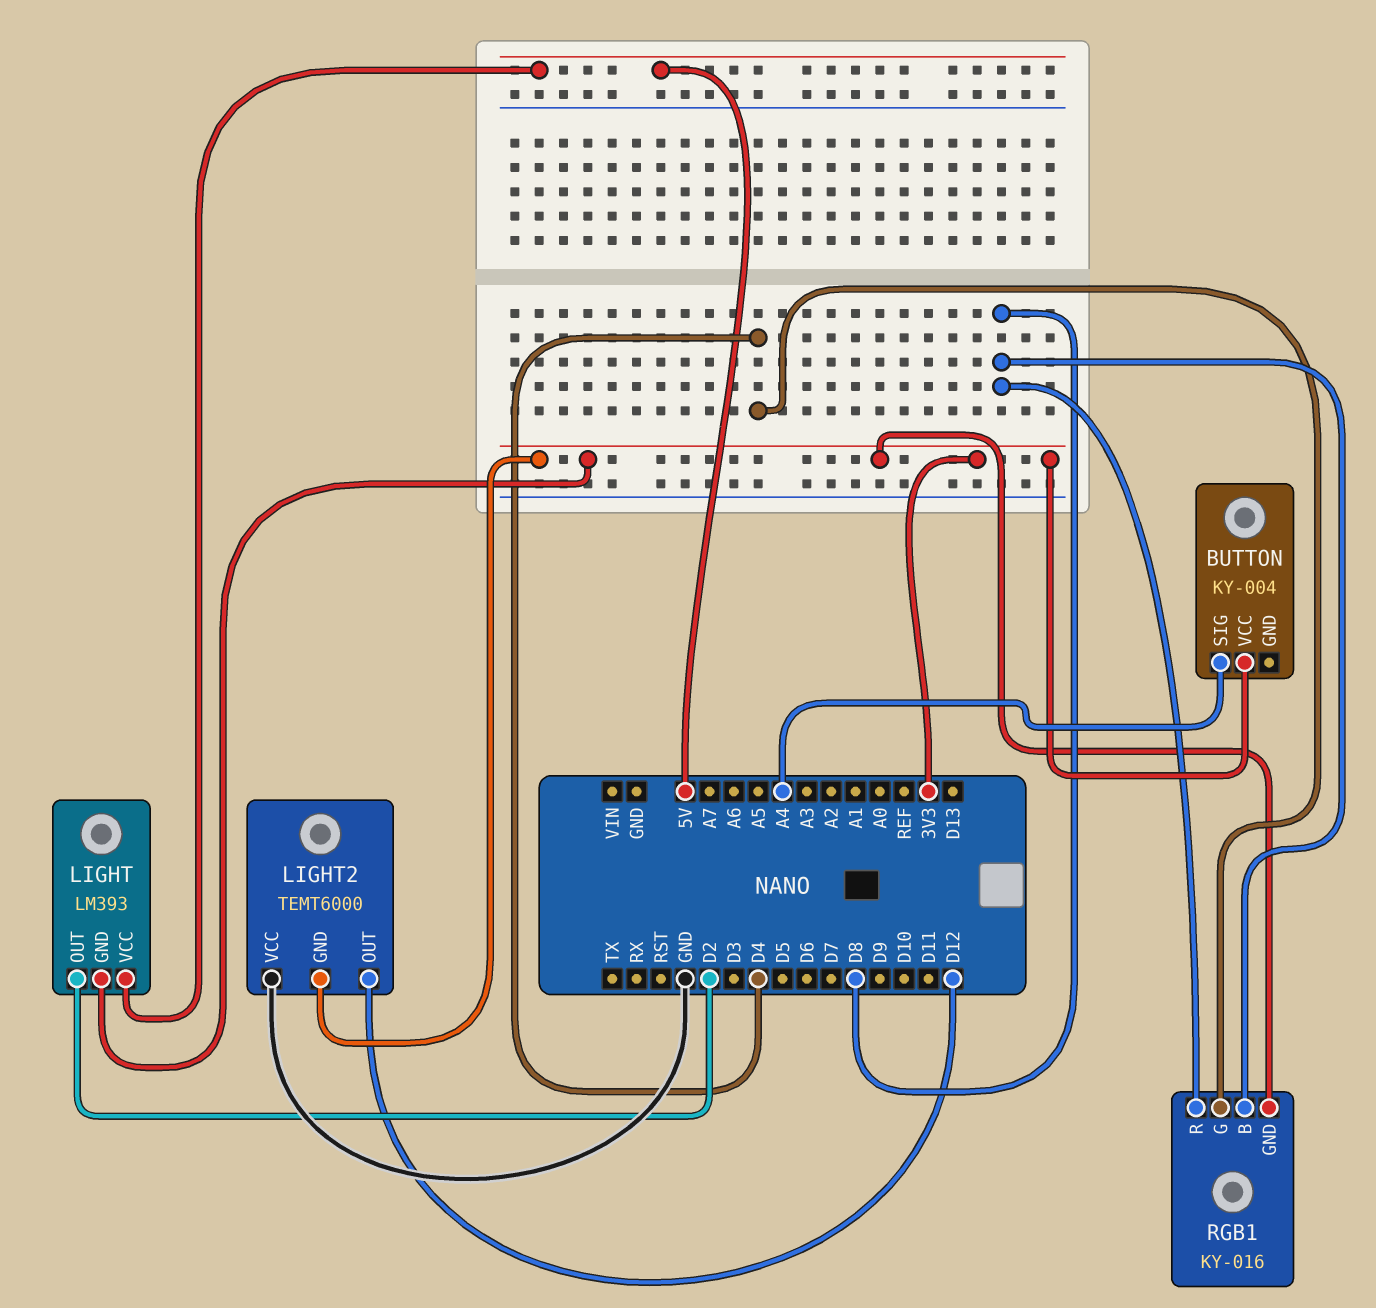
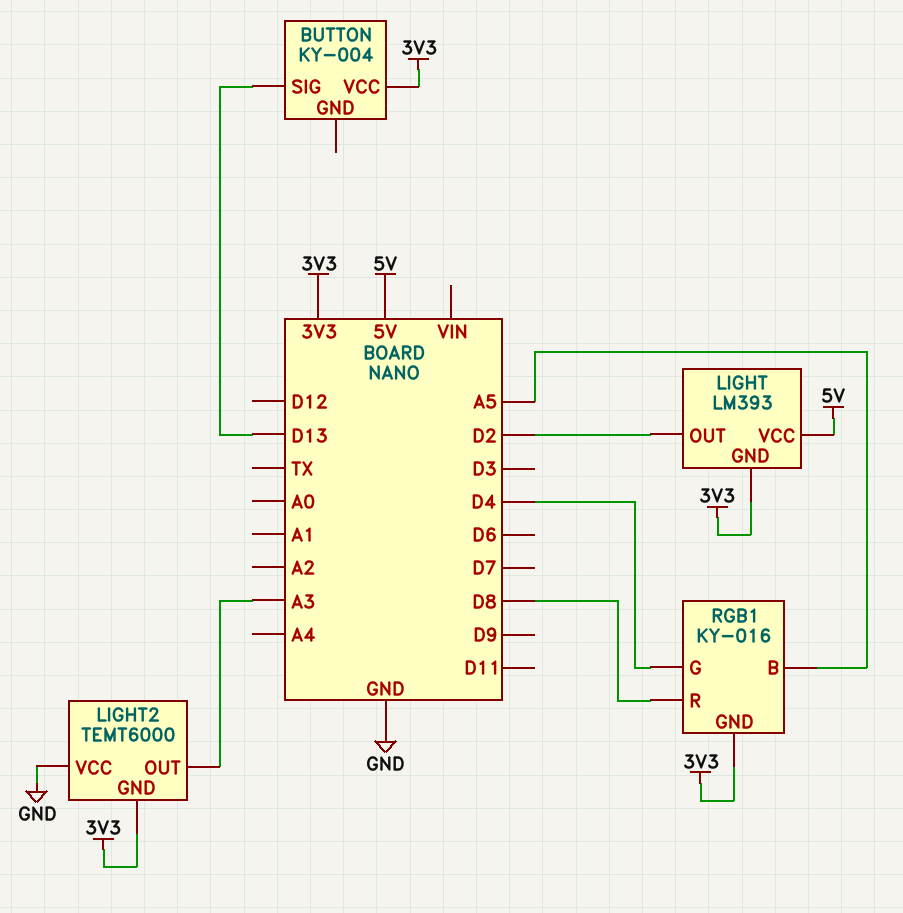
BUTTON pin SIG: A4 -> D13
LIGHT2 pin OUT: D12 -> A3
RGB1 pin B: D8 -> A5

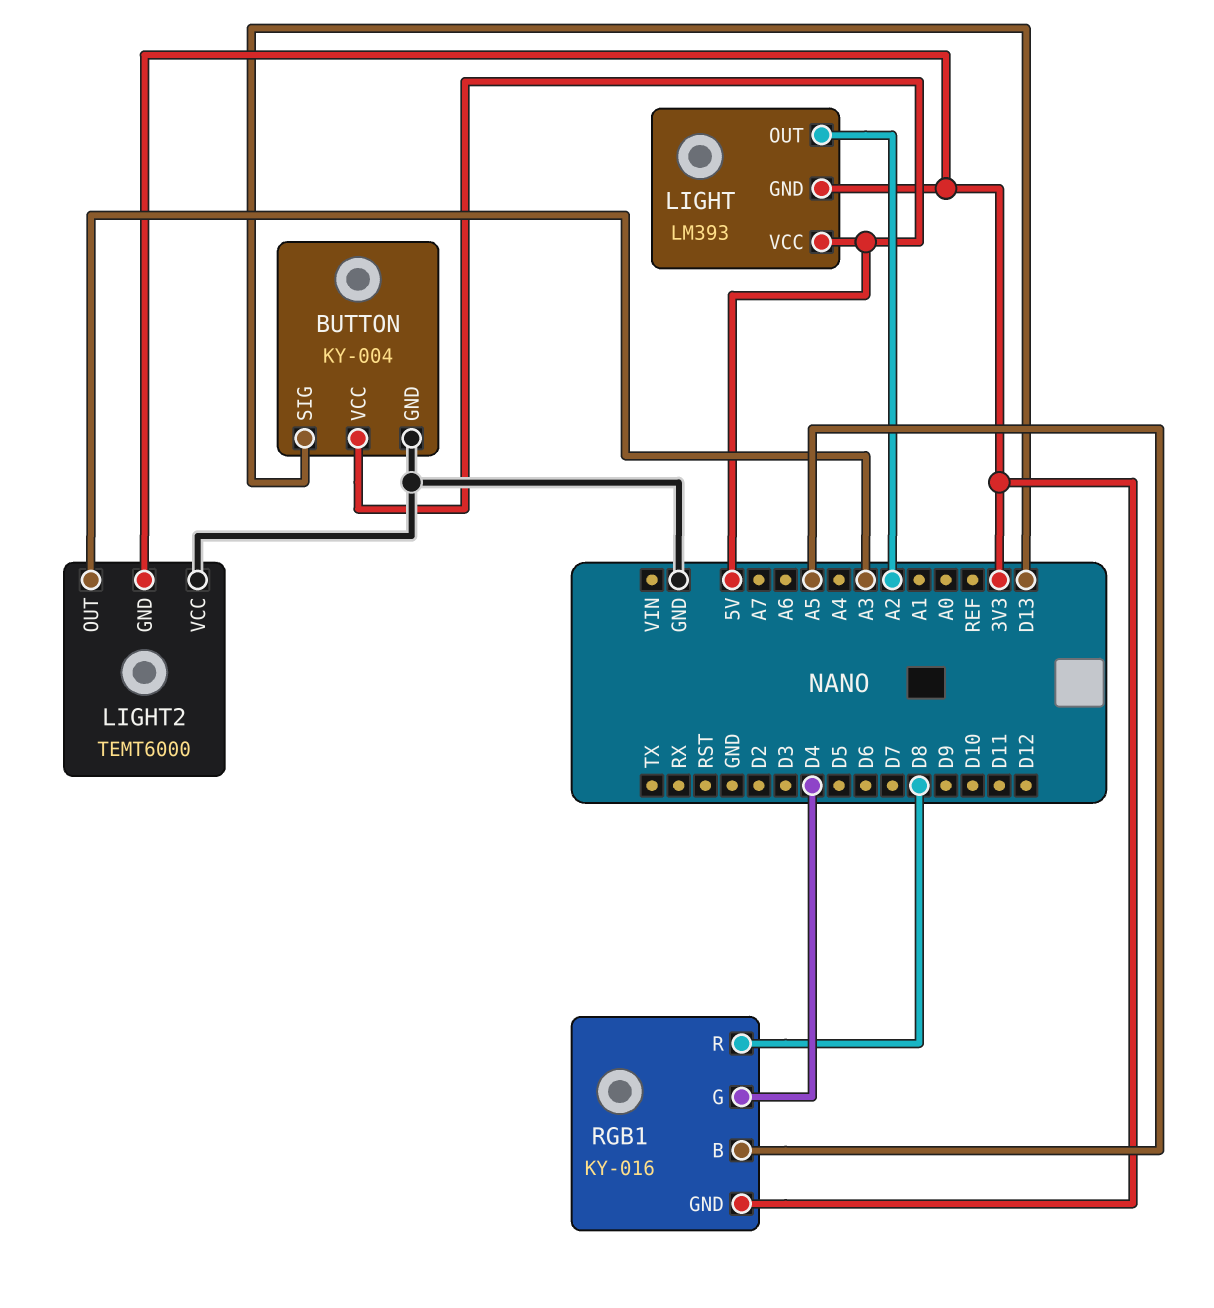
BUTTON pin GND: none -> GND
BUTTON pin VCC: 3V3 -> 5V
LIGHT pin OUT: D2 -> A2

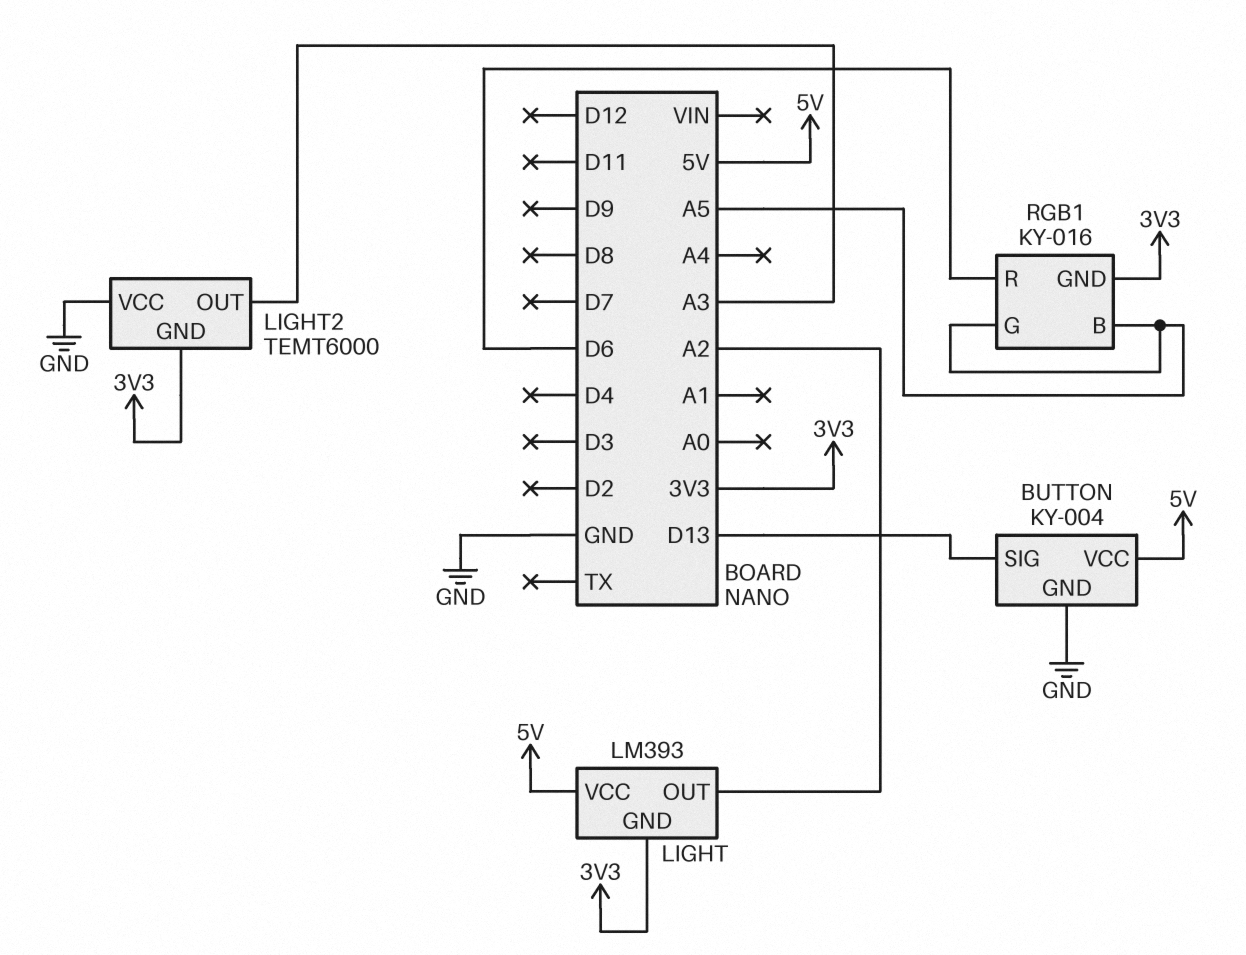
RGB1 pin G: D4 -> A5
RGB1 pin R: D8 -> D6

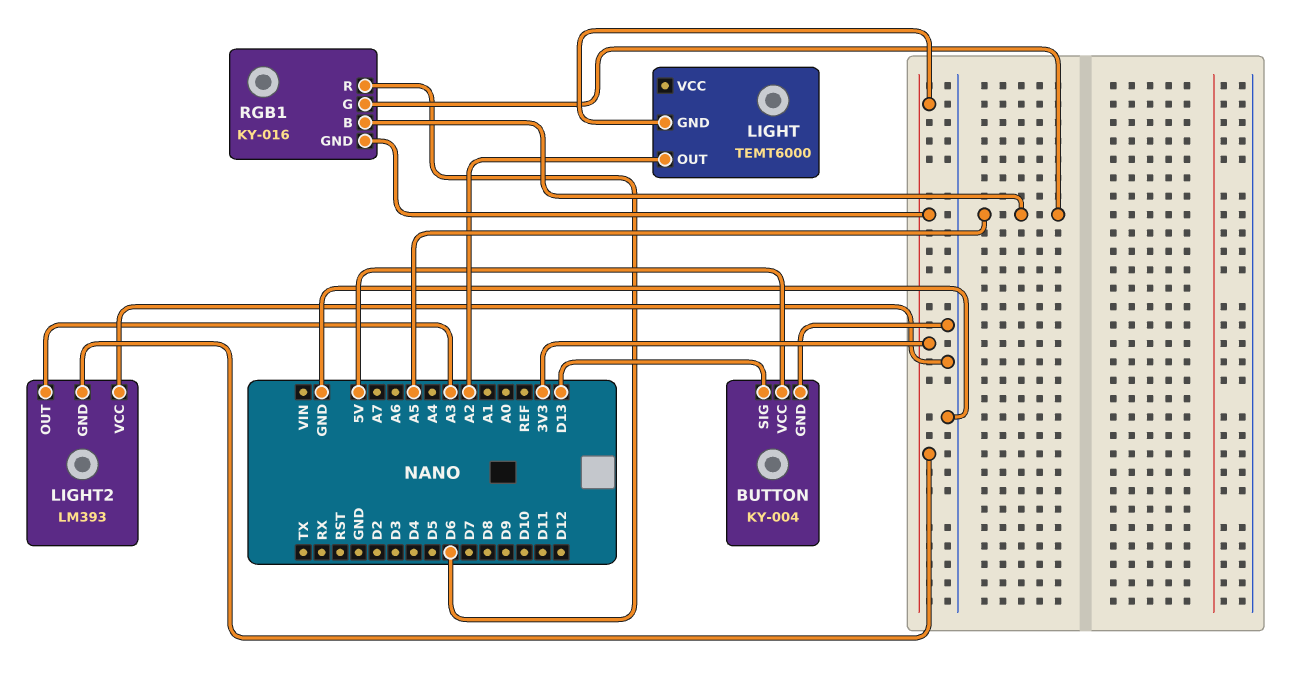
LIGHT: LM393 -> TEMT6000
LIGHT pin VCC: 5V -> none
LIGHT2: TEMT6000 -> LM393

